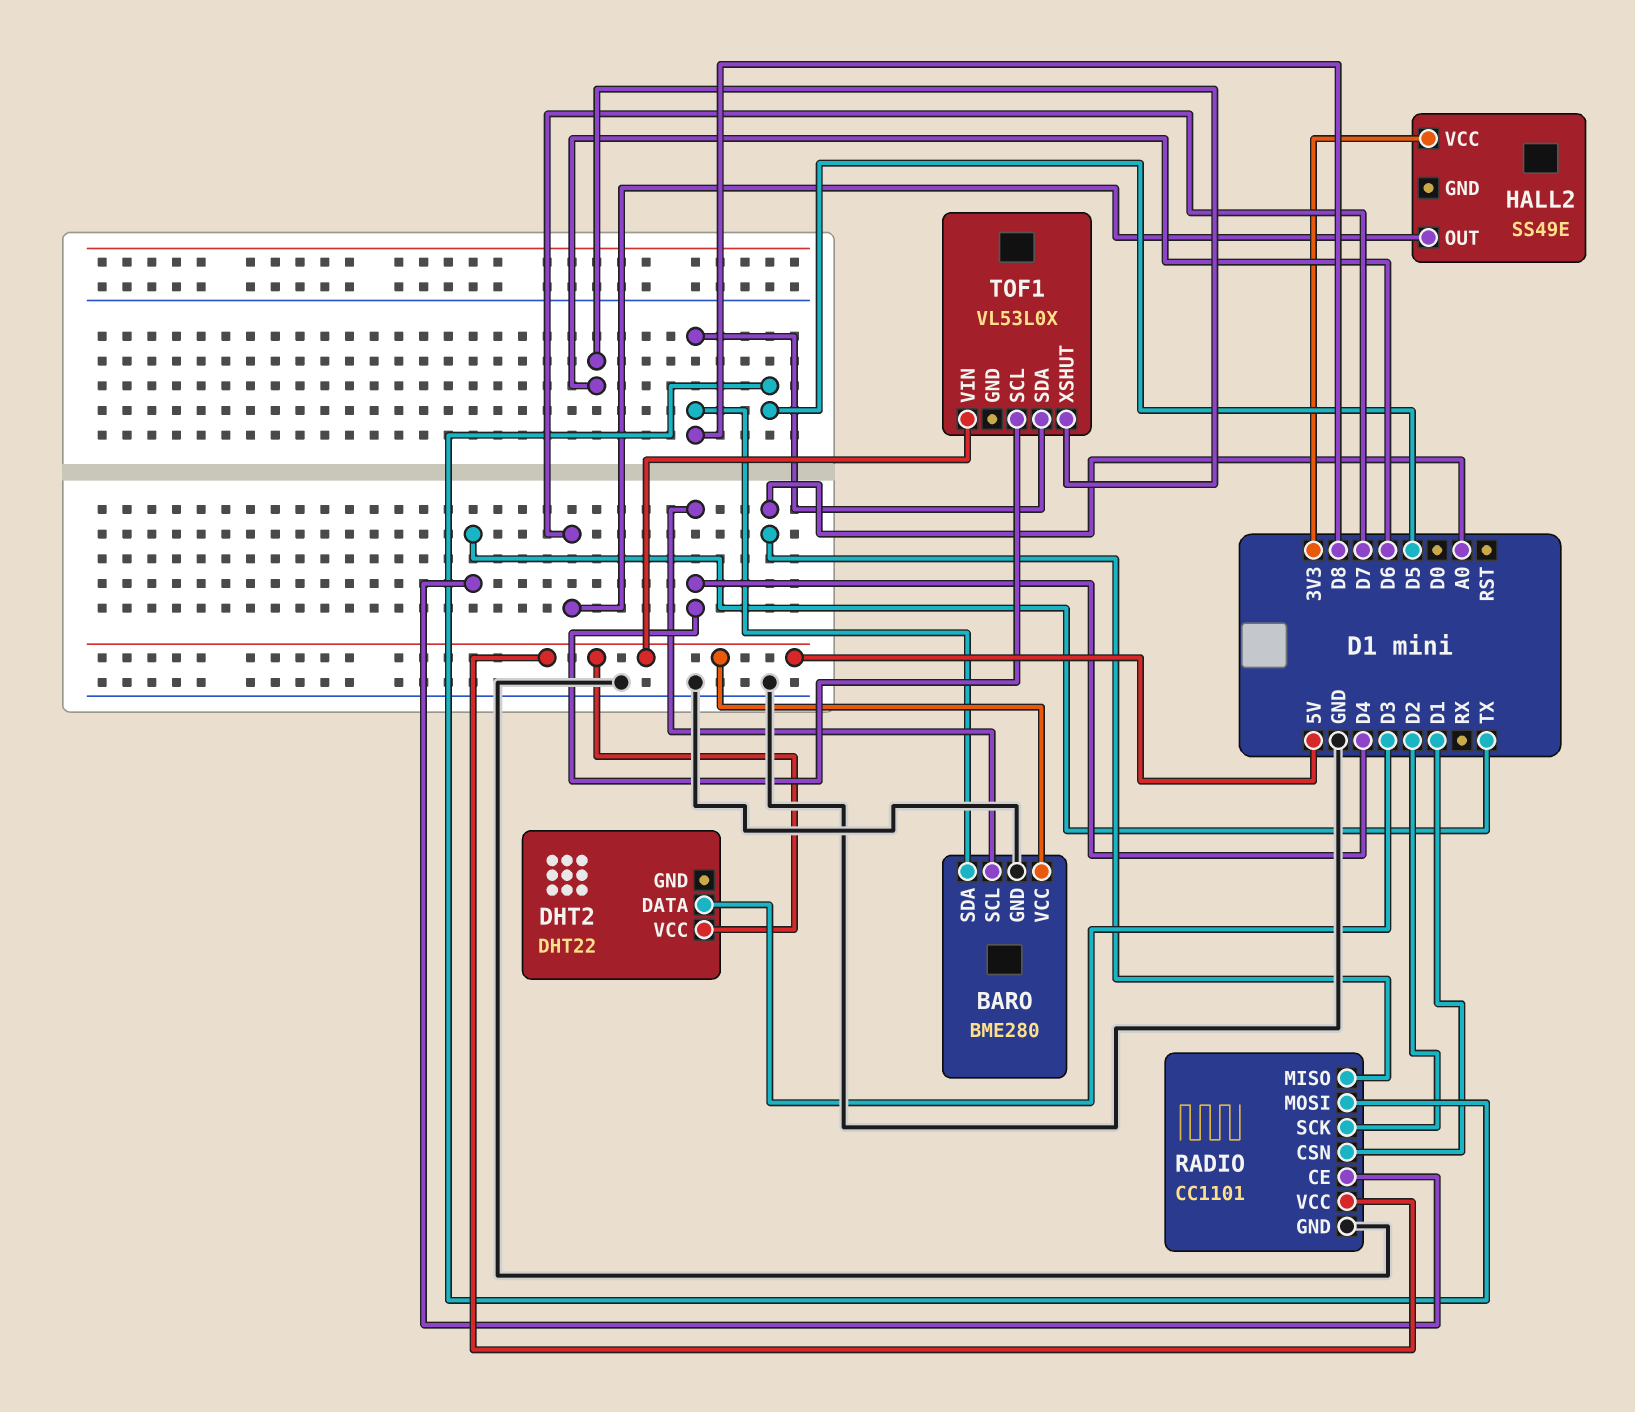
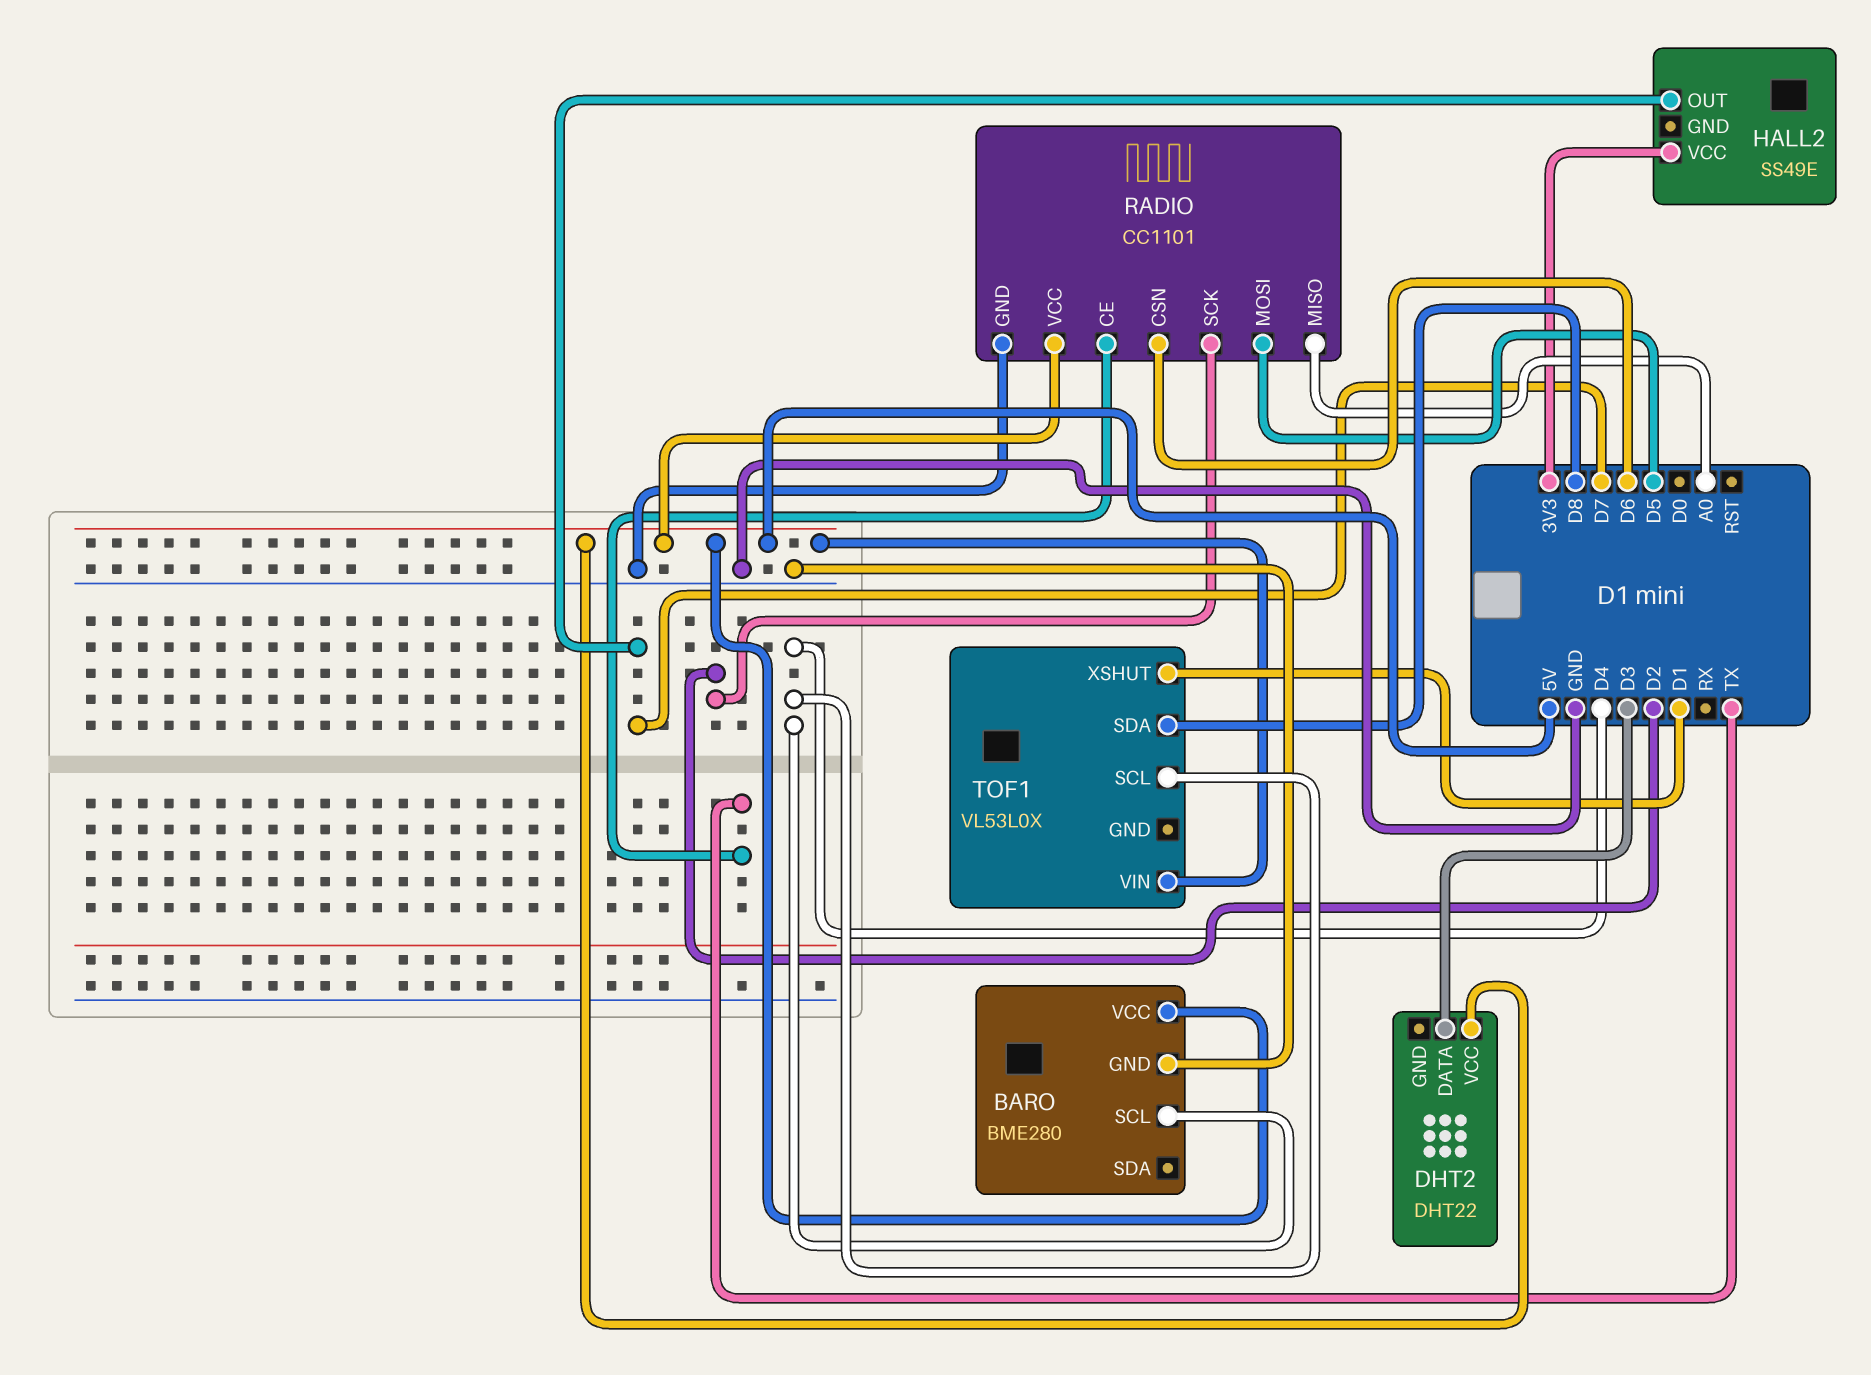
BARO pin SDA: D8 -> none
RADIO pin CSN: D1 -> D6
TOF1 pin XSHUT: D6 -> D1

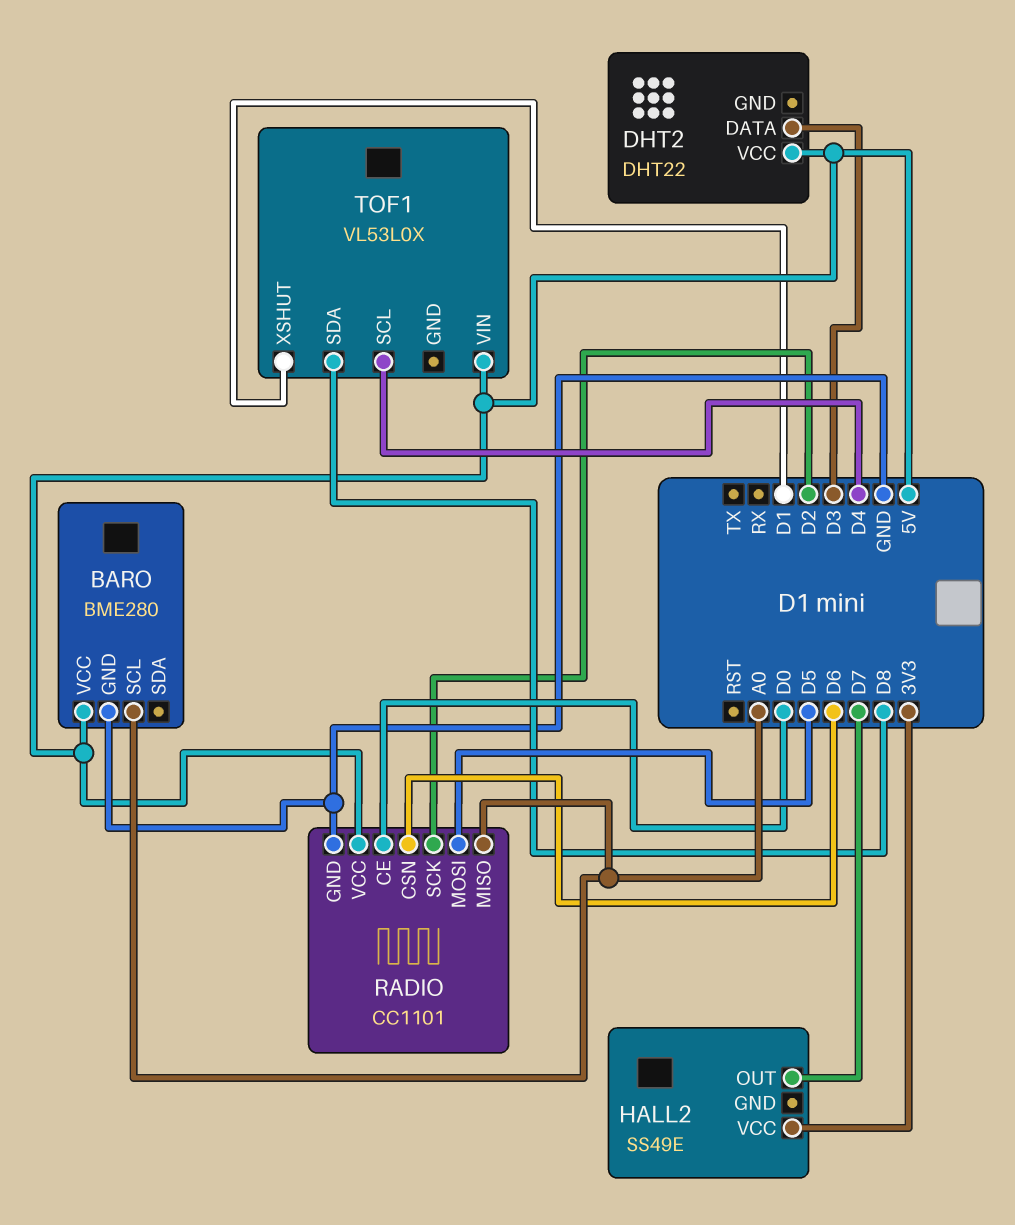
BARO pin SCL: D4 -> A0
RADIO pin CE: TX -> D0

